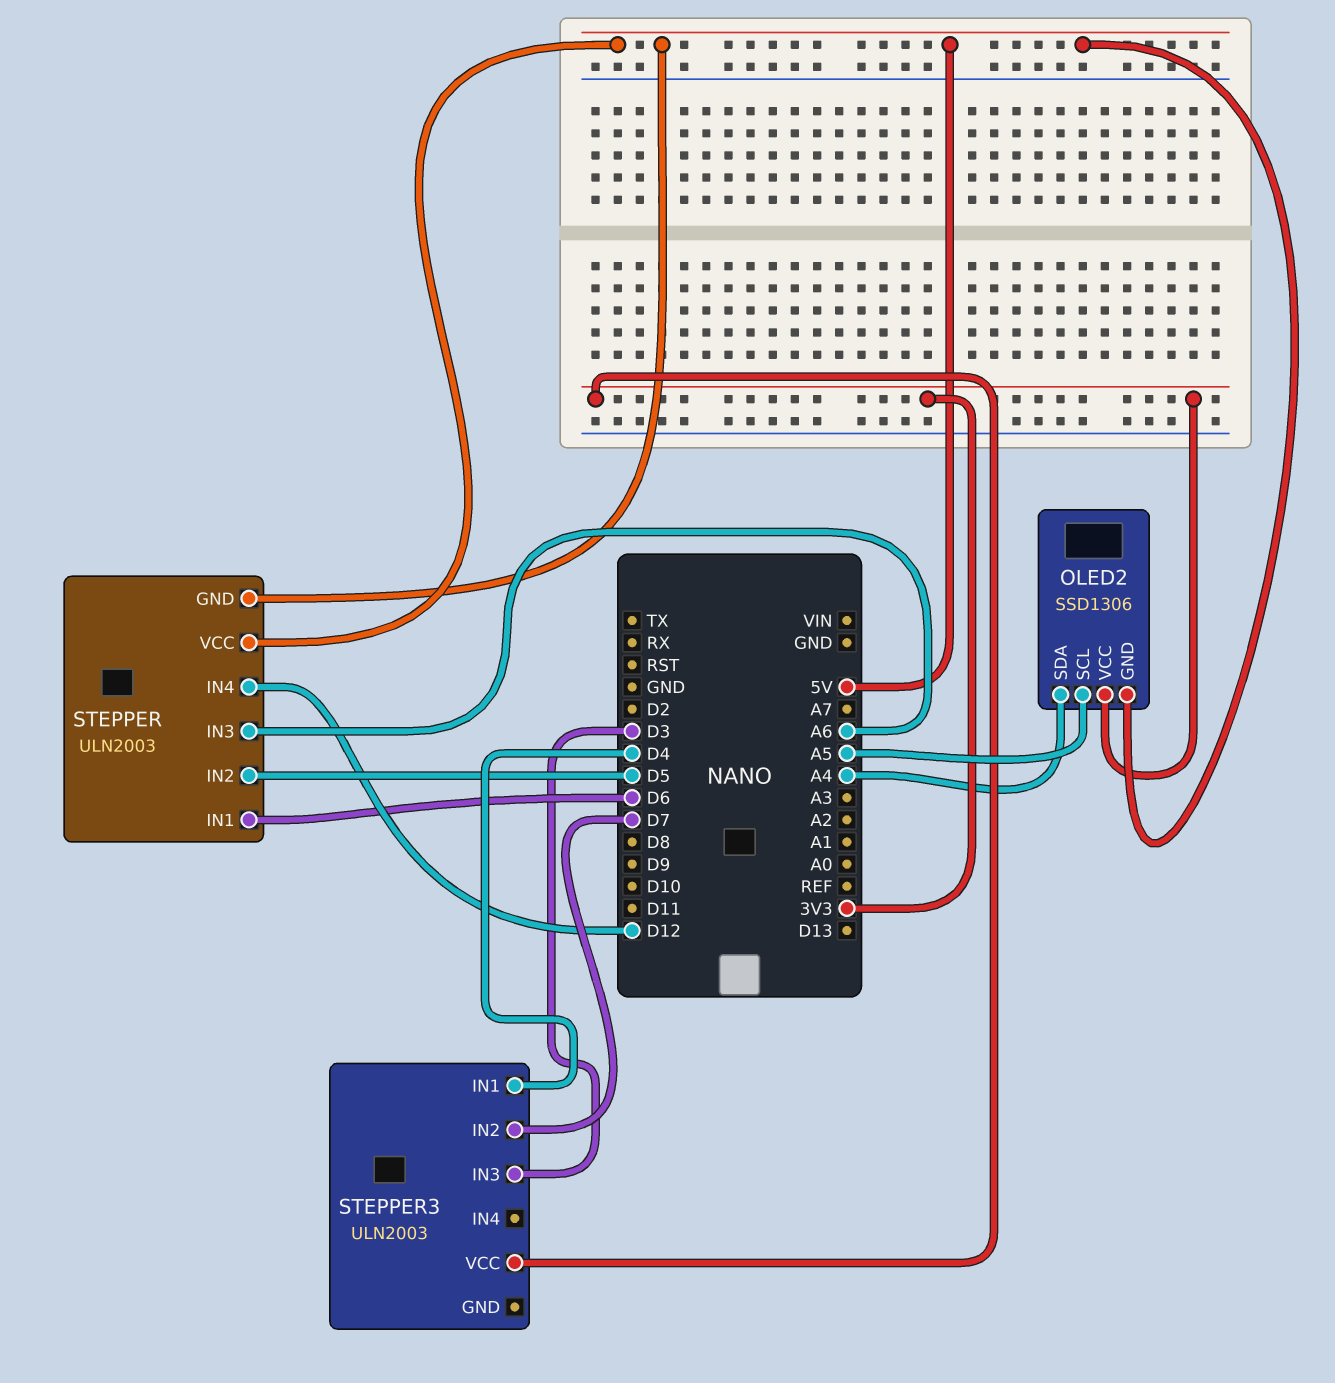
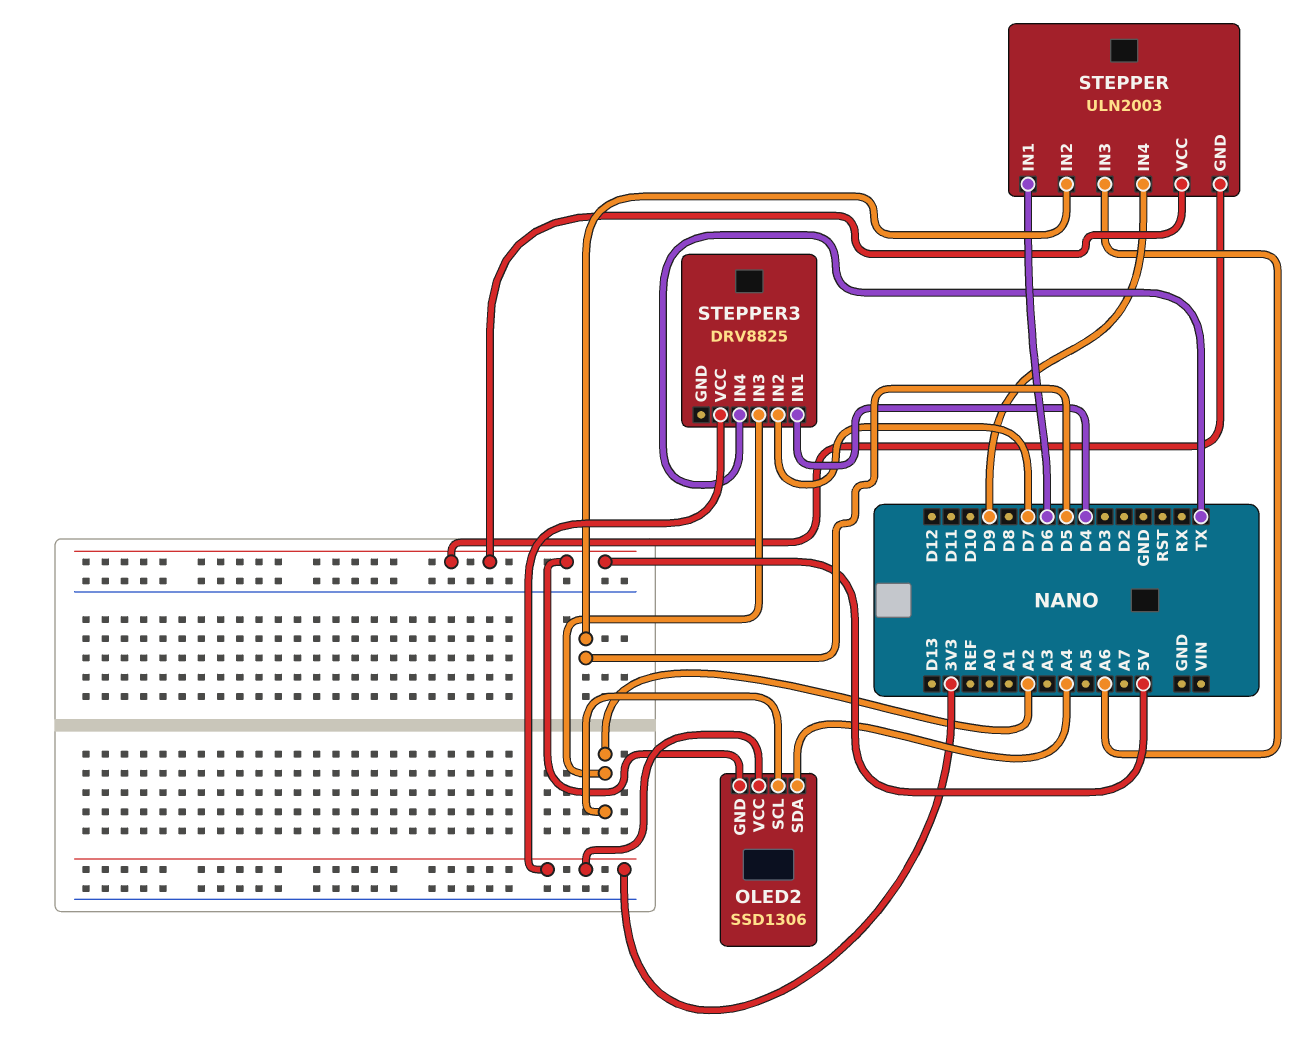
OLED2 pin SCL: A5 -> A2
STEPPER pin IN4: D12 -> D9
STEPPER3: ULN2003 -> DRV8825
STEPPER3 pin IN3: D3 -> A2
STEPPER3 pin IN4: none -> TX

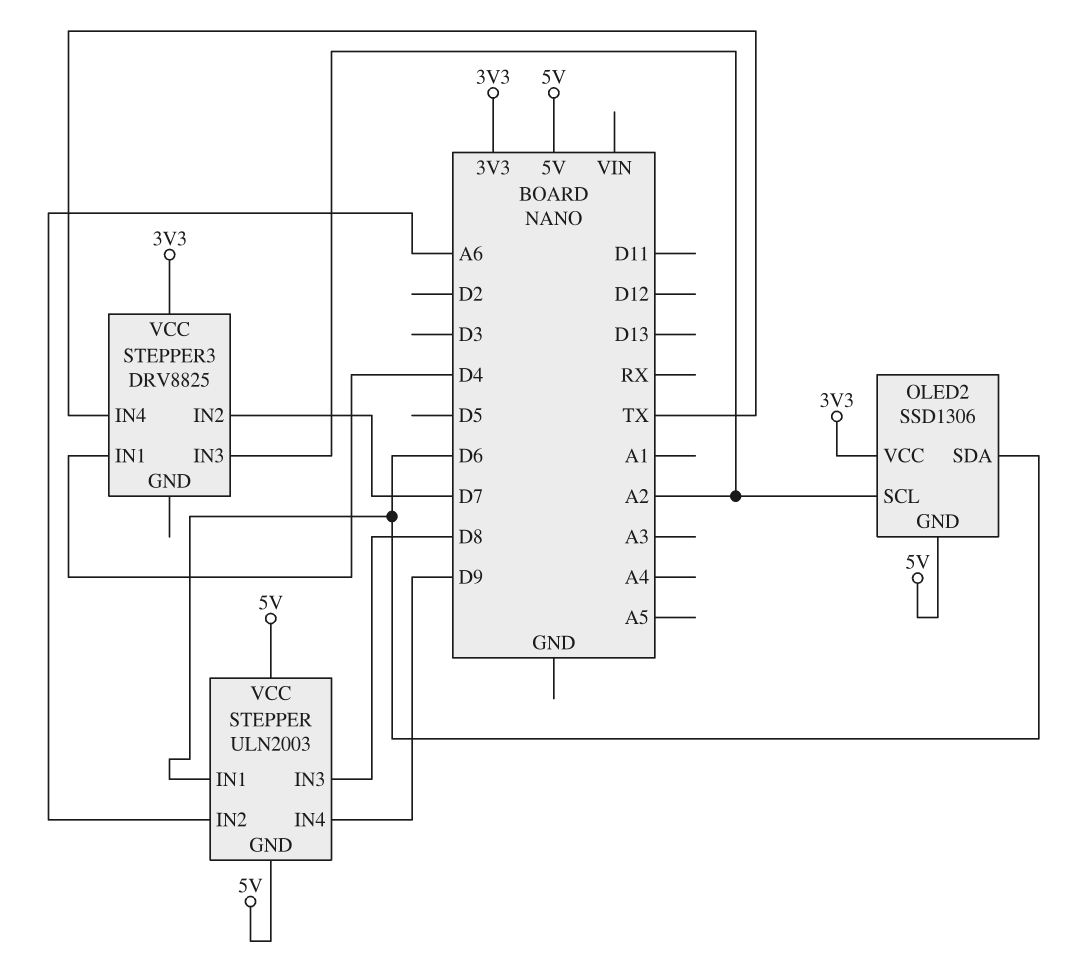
OLED2 pin SDA: A4 -> D6
STEPPER pin IN2: D5 -> A6
STEPPER pin IN3: A6 -> D8

